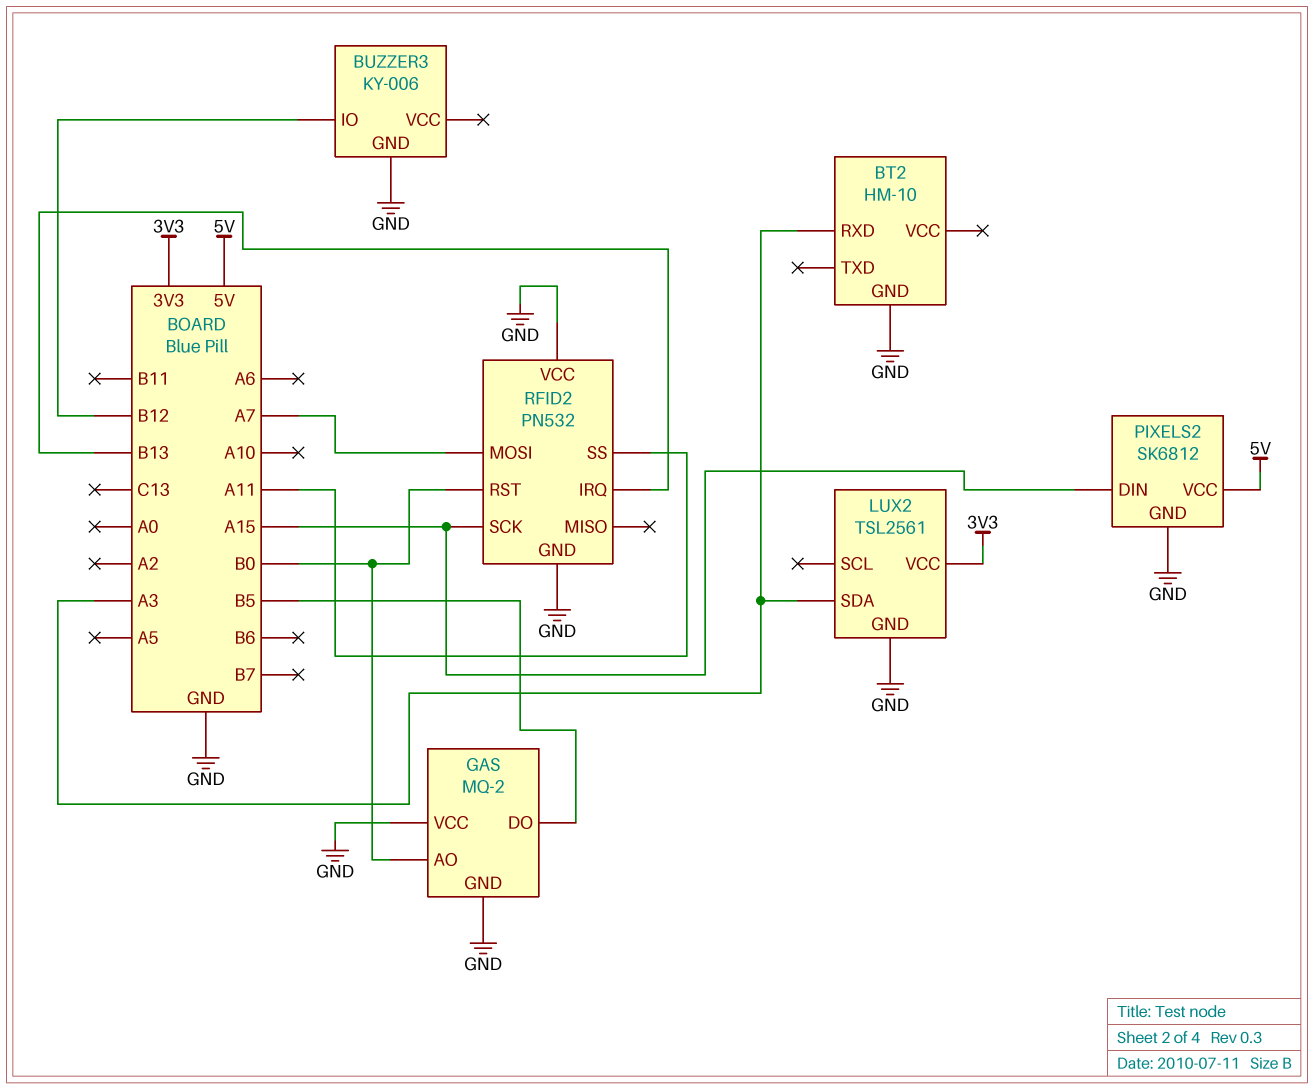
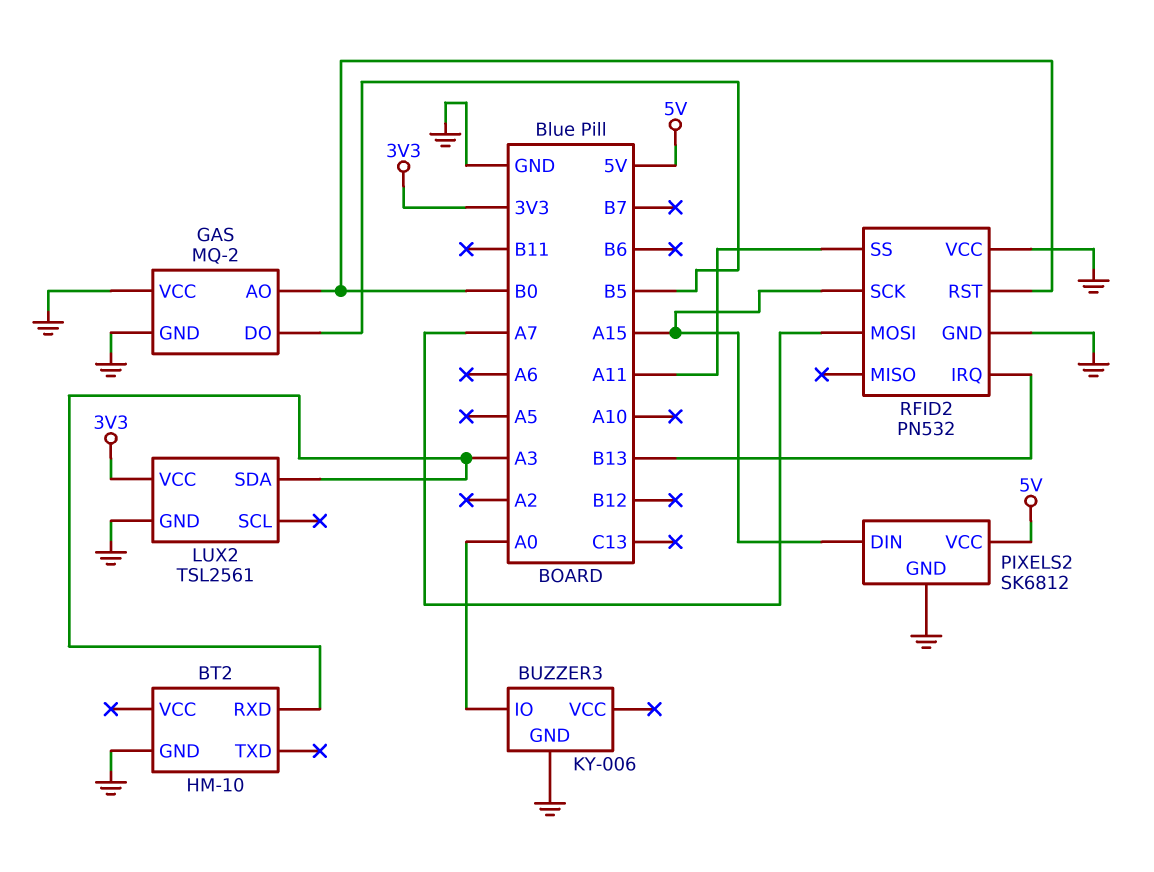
BUZZER3 pin IO: B12 -> A0

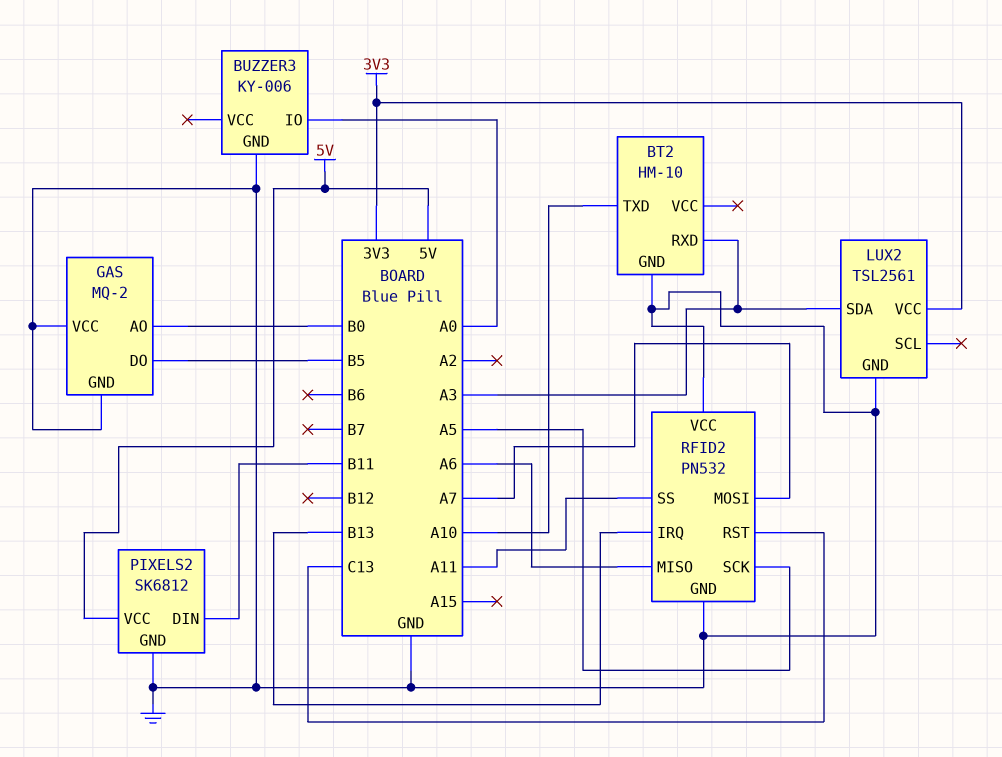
BT2 pin TXD: none -> A10
PIXELS2 pin DIN: A15 -> B11
RFID2 pin MISO: none -> A6
RFID2 pin RST: B0 -> C13
RFID2 pin SCK: A15 -> A5

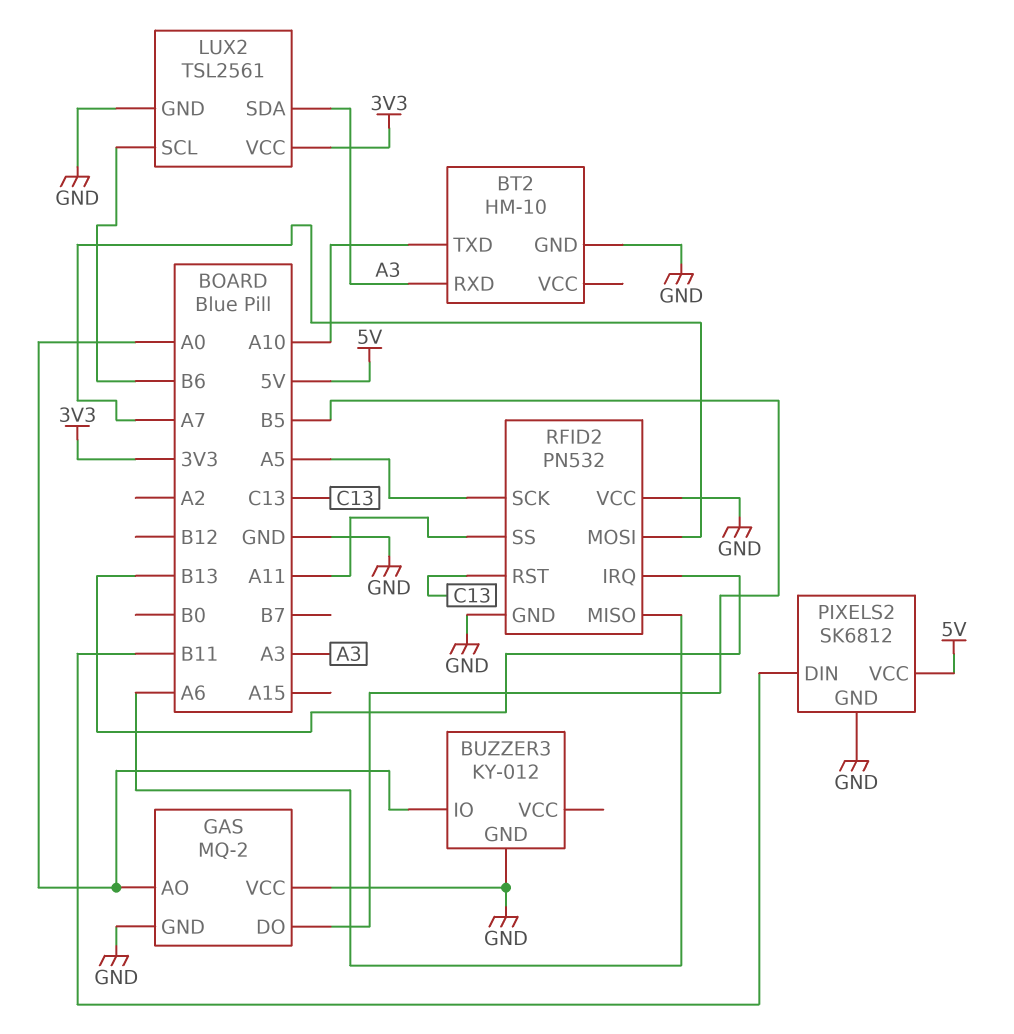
BUZZER3: KY-006 -> KY-012
GAS pin AO: B0 -> A0
LUX2 pin SCL: none -> B6

